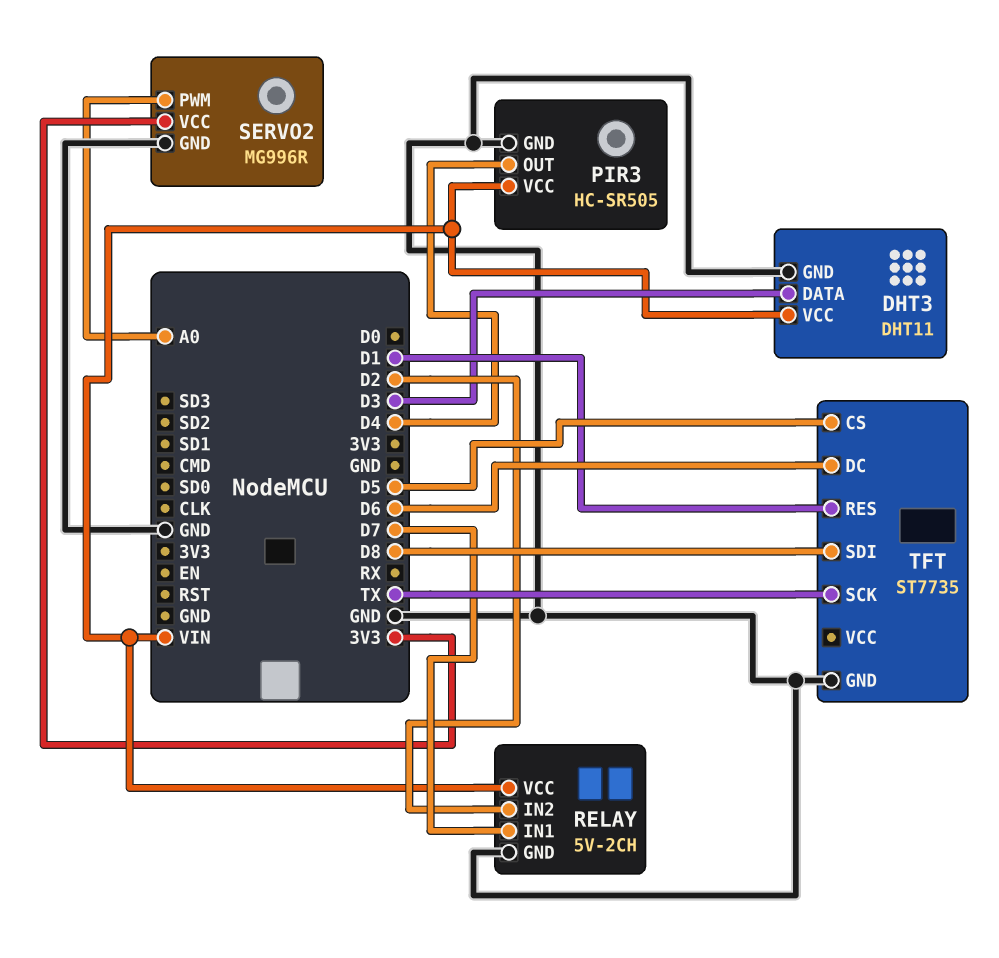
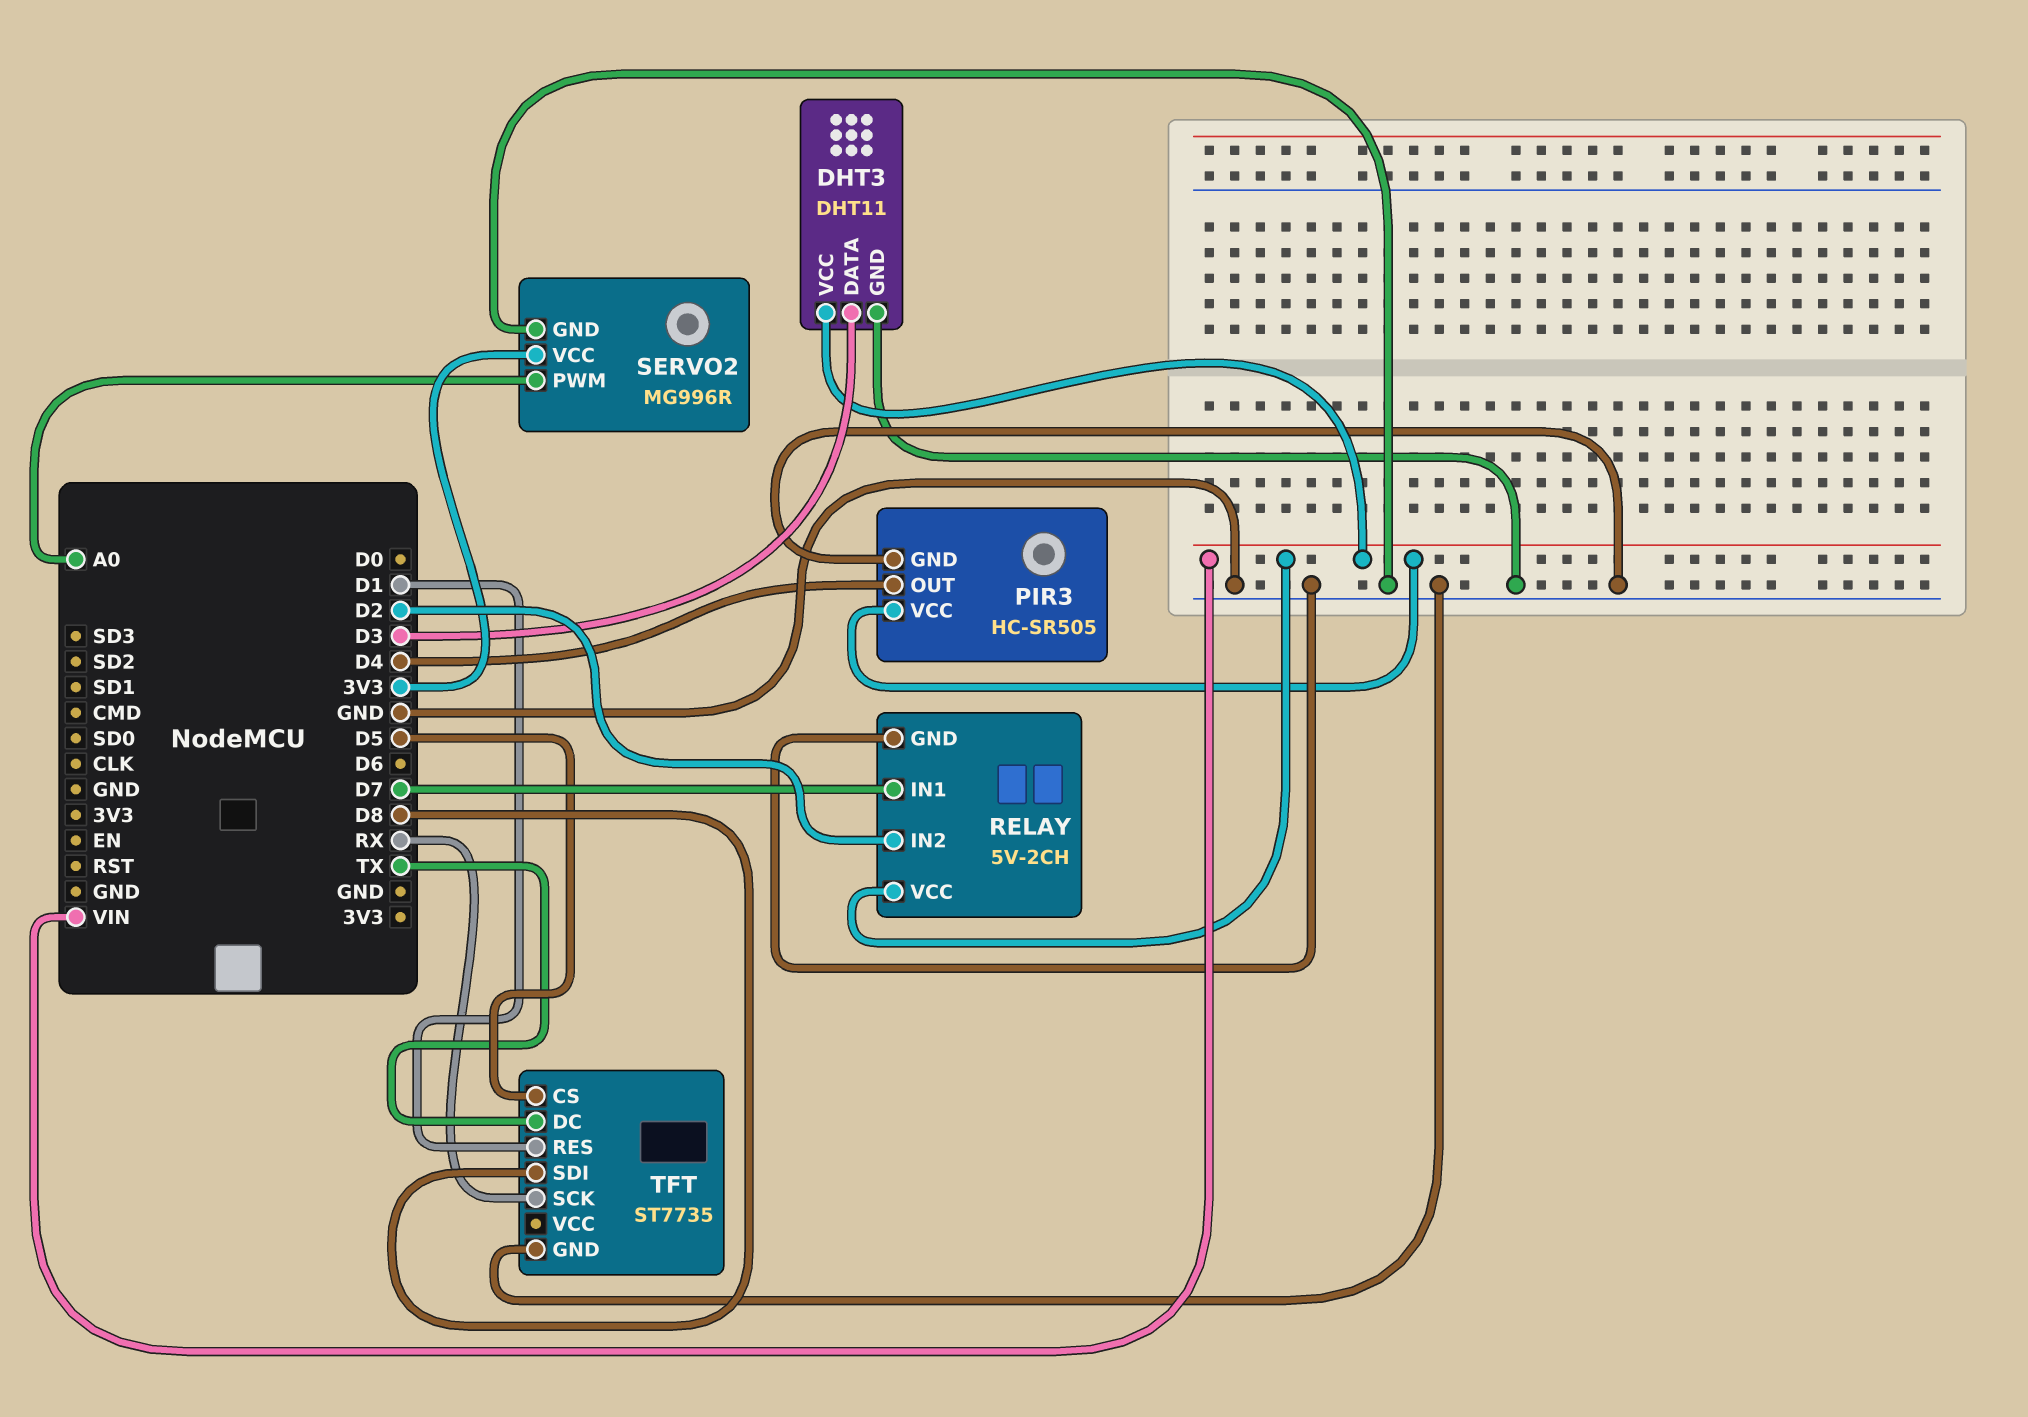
TFT pin DC: D6 -> TX
TFT pin SCK: TX -> RX

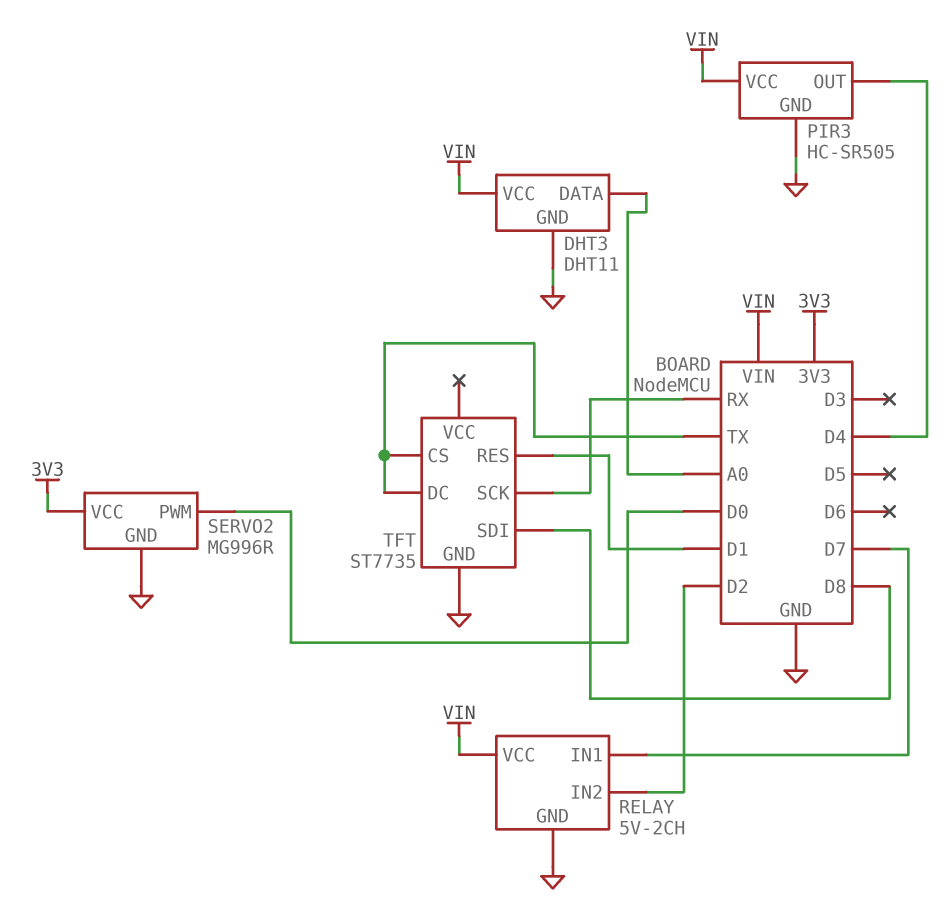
DHT3 pin DATA: D3 -> A0
SERVO2 pin PWM: A0 -> D0
TFT pin CS: D5 -> TX

